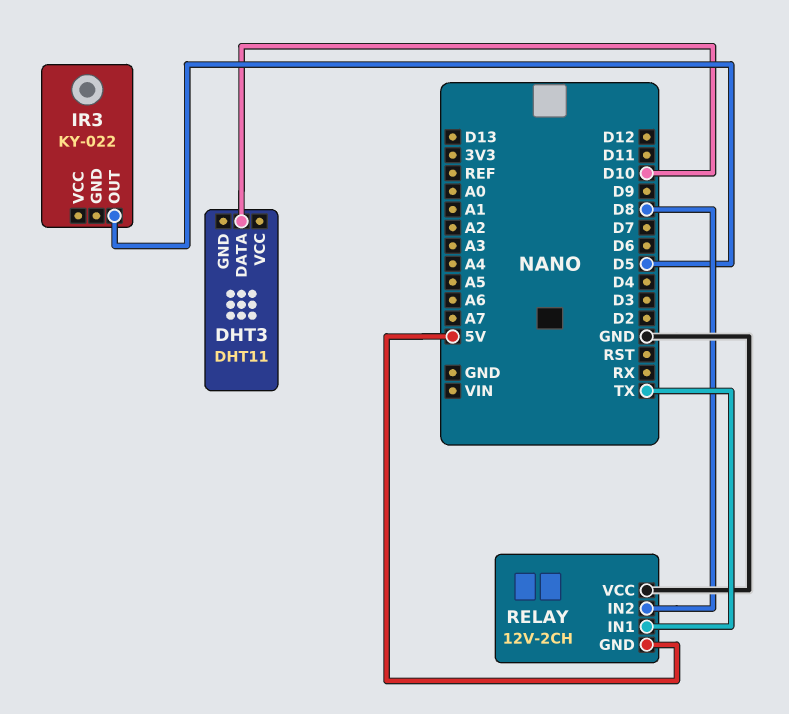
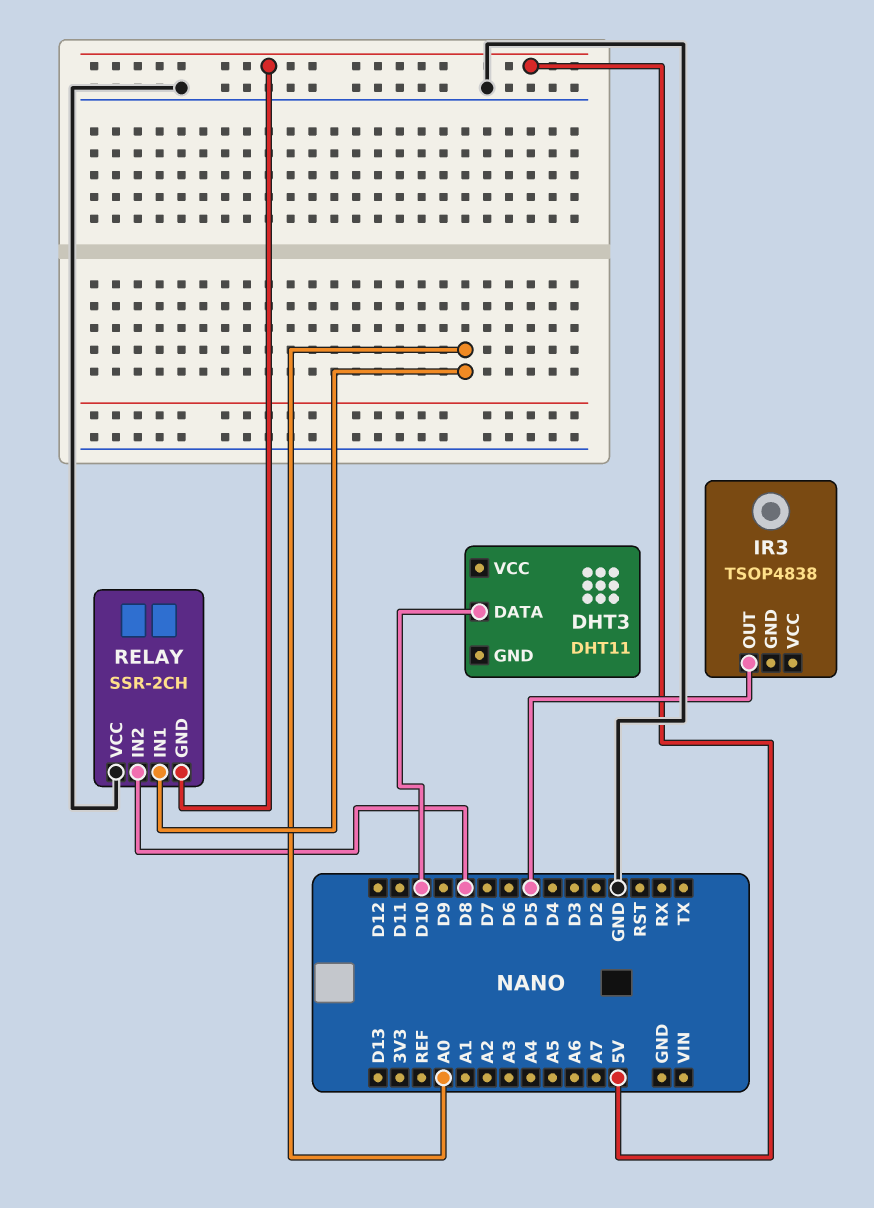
IR3: KY-022 -> TSOP4838
RELAY: 12V-2CH -> SSR-2CH
RELAY pin IN1: TX -> A0

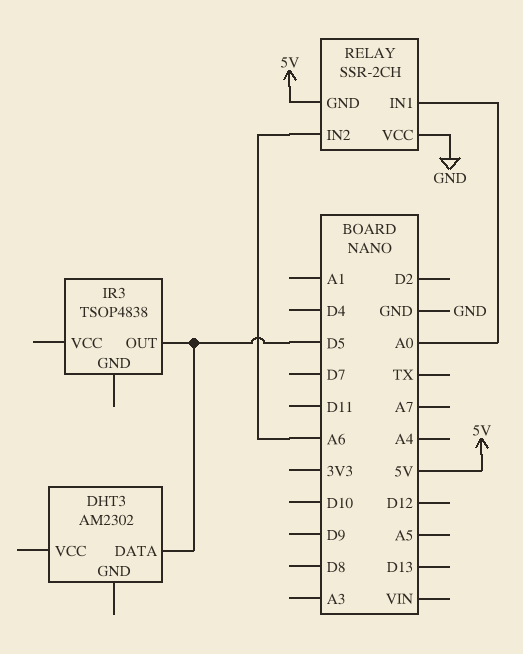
DHT3: DHT11 -> AM2302
DHT3 pin DATA: D10 -> D5
RELAY pin IN2: D8 -> A6

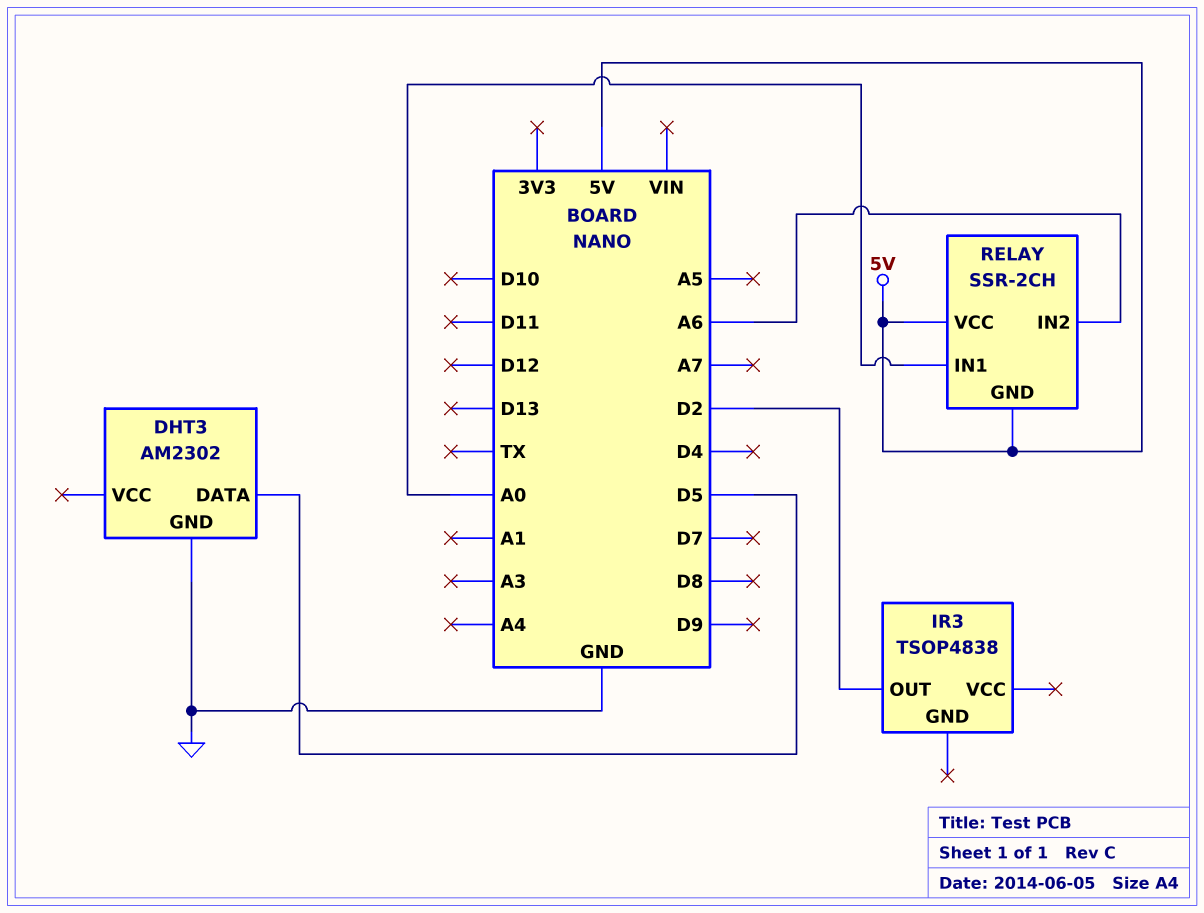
DHT3 pin GND: none -> GND
IR3 pin OUT: D5 -> D2
RELAY pin VCC: GND -> 5V

